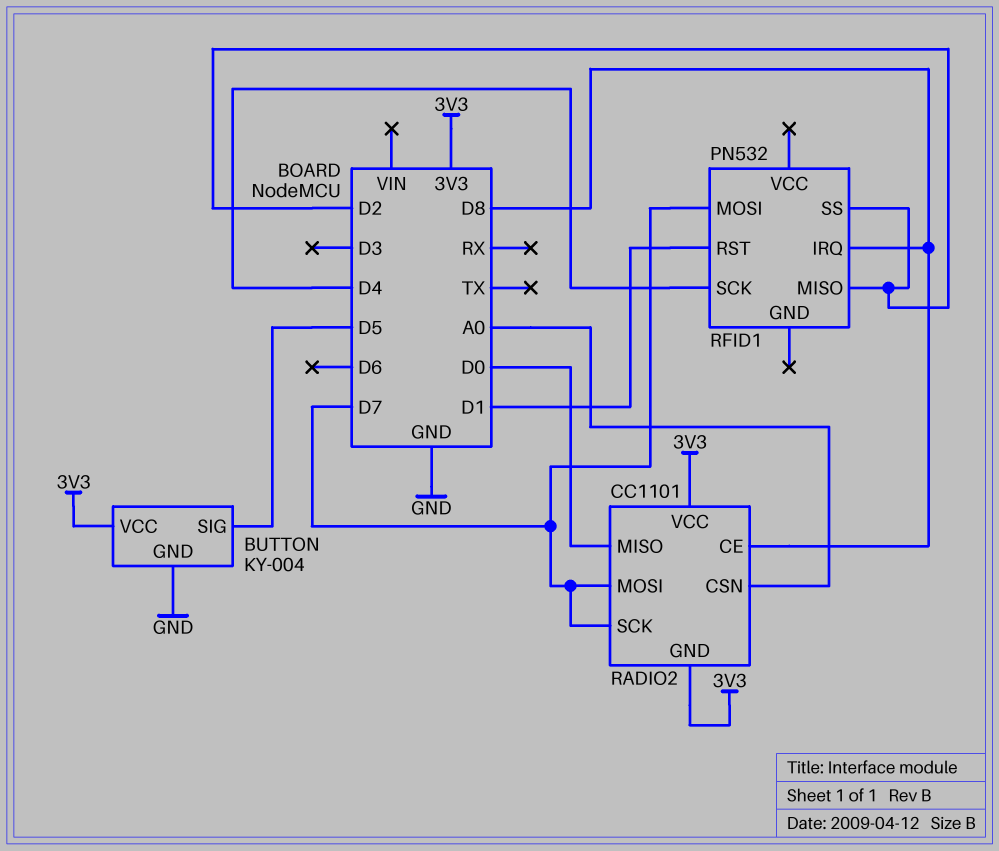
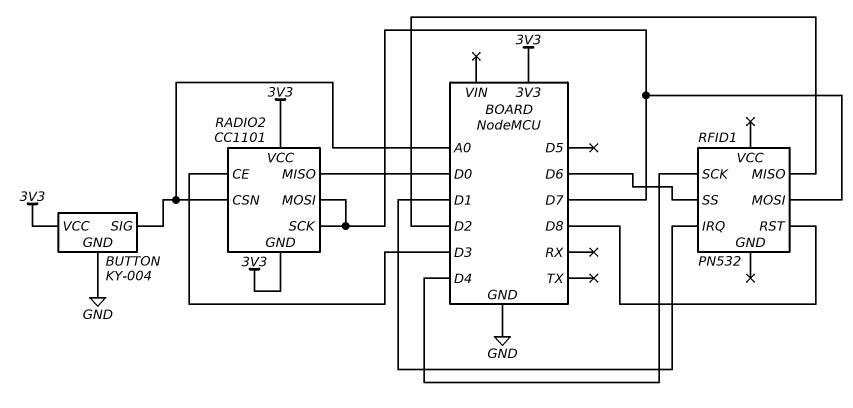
BUTTON pin SIG: D5 -> A0
RADIO2 pin CE: D8 -> D3
RFID1 pin IRQ: D8 -> D1
RFID1 pin RST: D1 -> D8
RFID1 pin SS: D2 -> D6

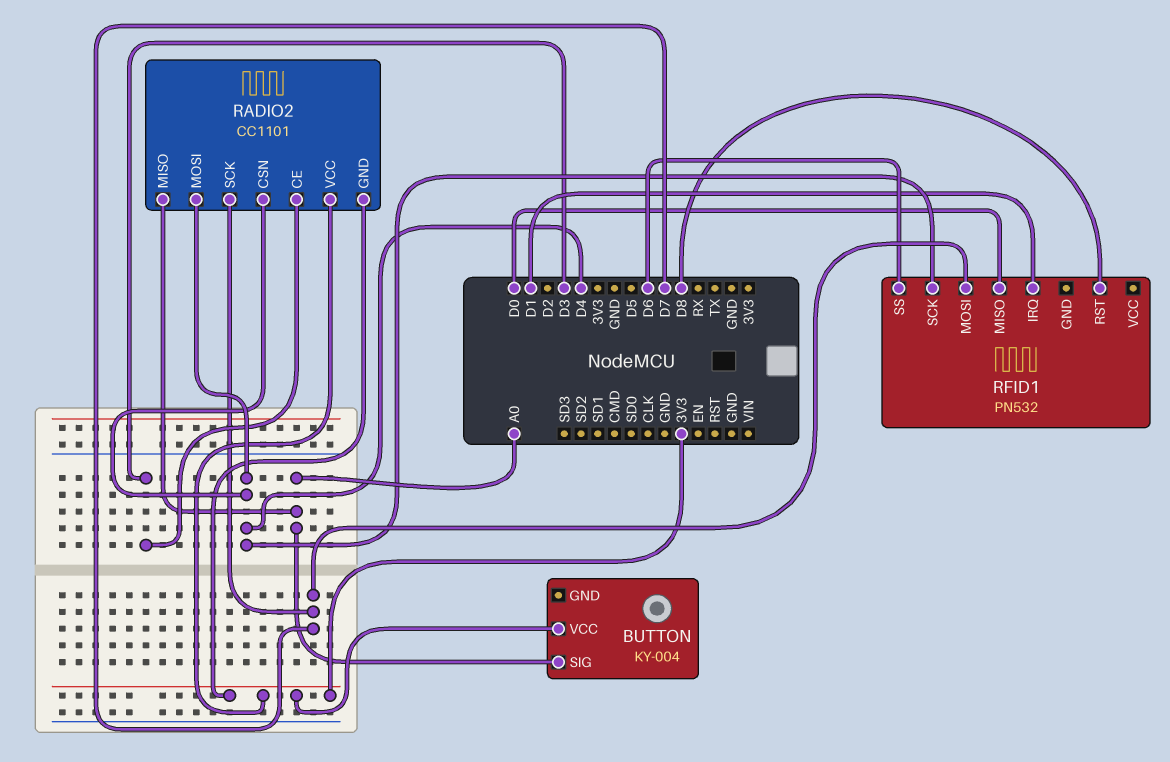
BUTTON pin GND: GND -> none
RADIO2 pin CSN: A0 -> D4
RADIO2 pin MISO: D0 -> A0
RADIO2 pin MOSI: D7 -> D4
RFID1 pin MISO: D2 -> D0

